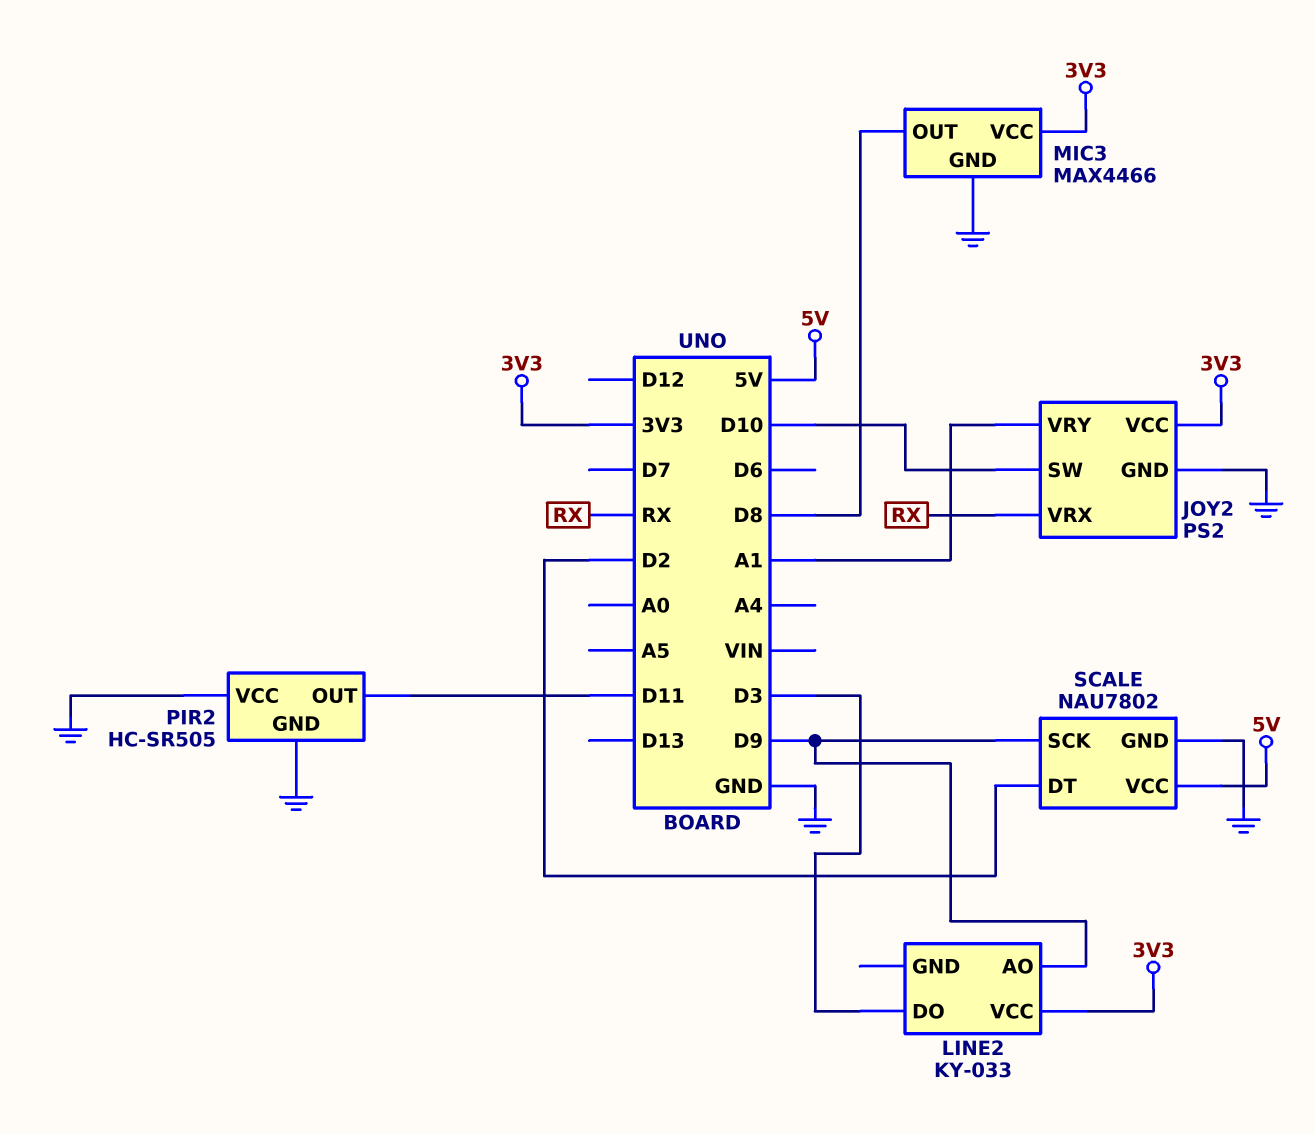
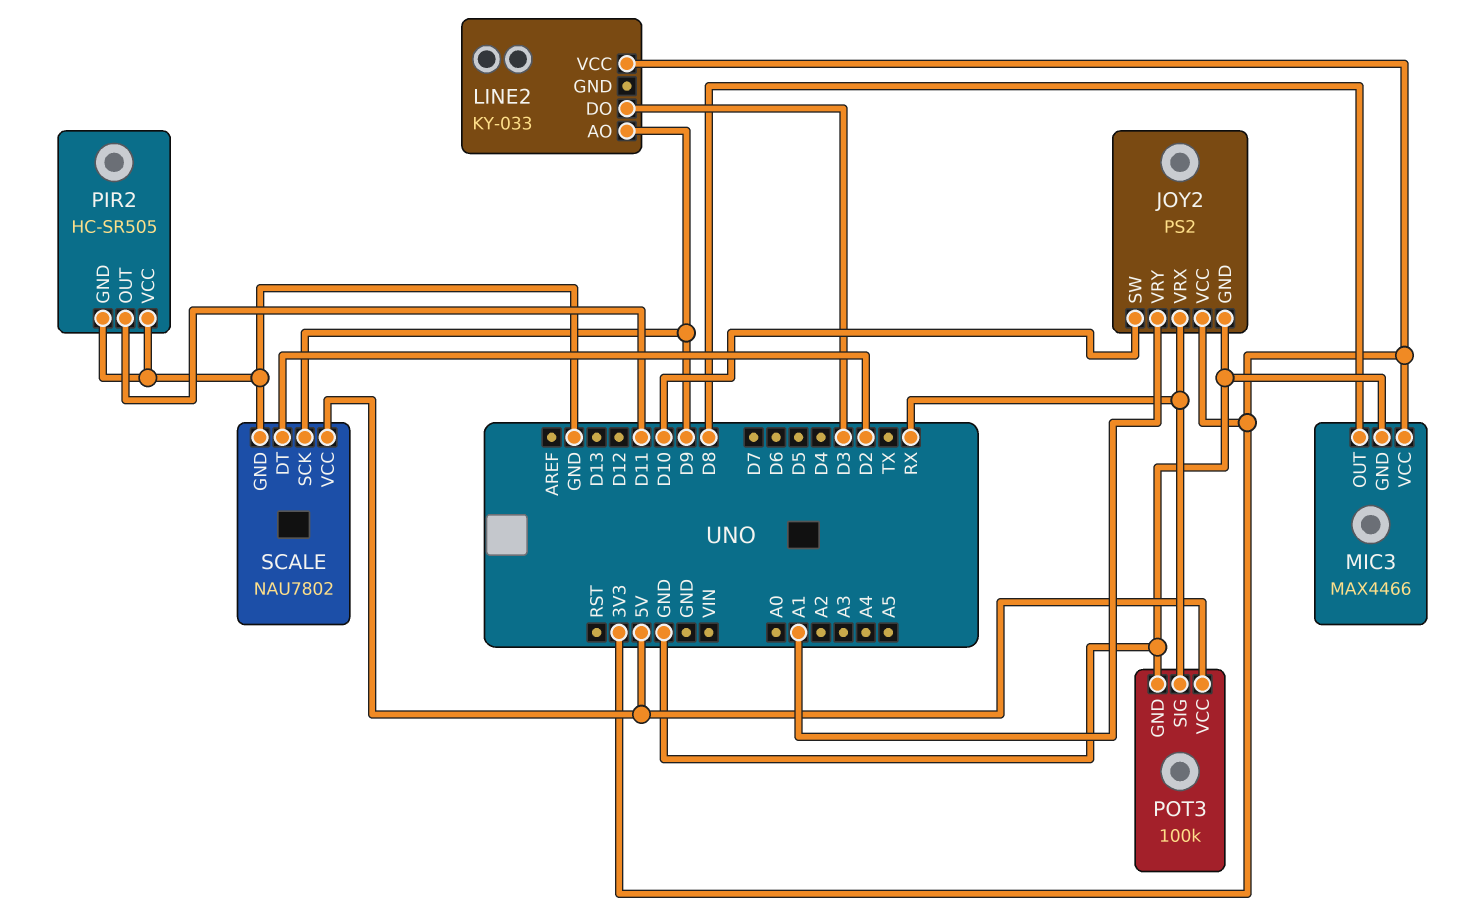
POT3: none -> 100k
POT3 pin GND: none -> GND
POT3 pin SIG: none -> RX
POT3 pin VCC: none -> 5V

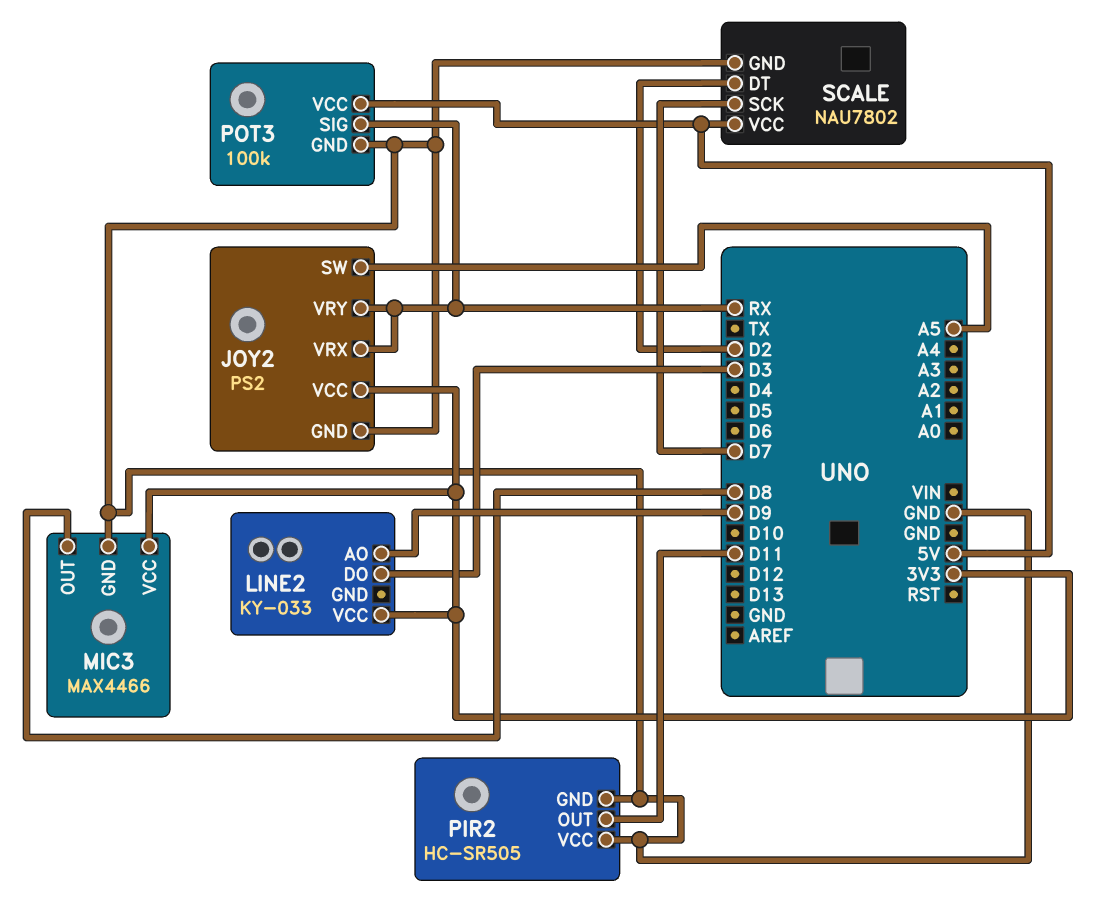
JOY2 pin SW: D10 -> A5
JOY2 pin VRY: A1 -> RX
SCALE pin SCK: D9 -> D7

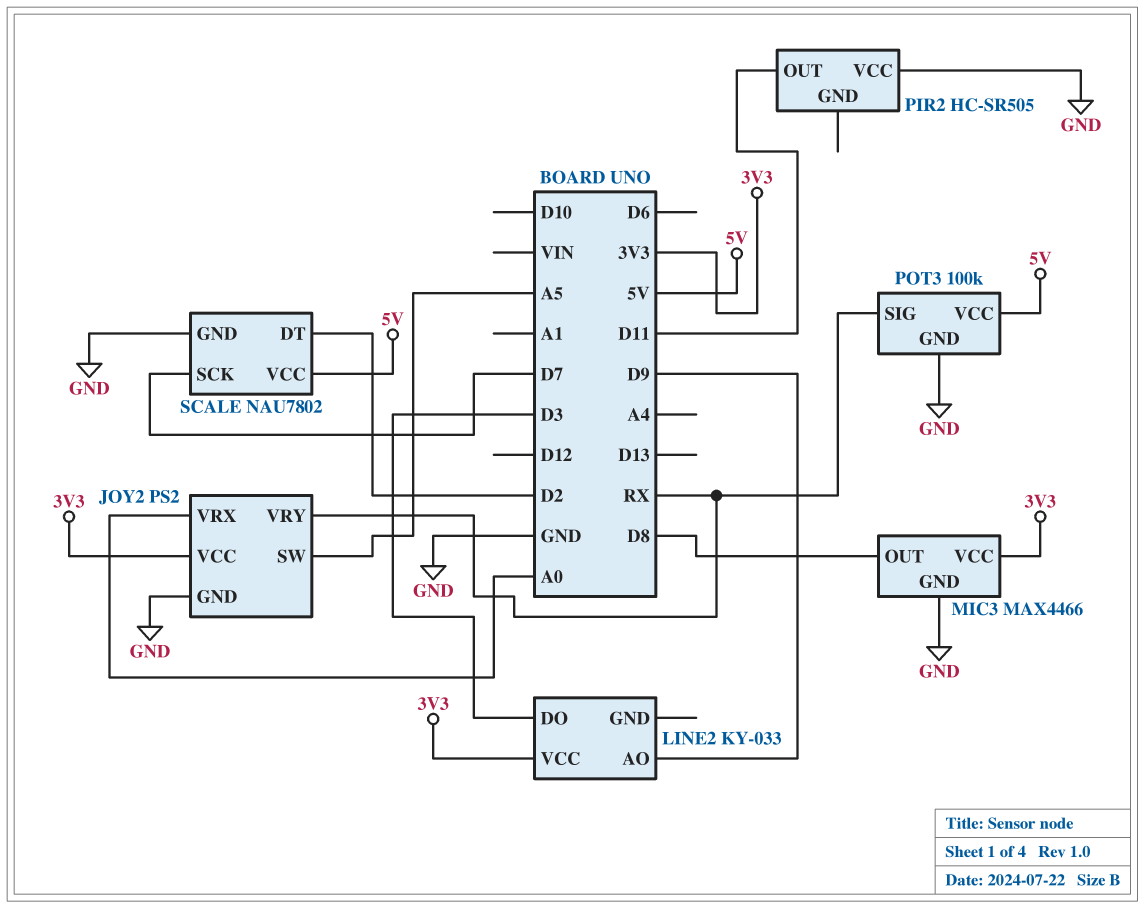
JOY2 pin VRX: RX -> A0
PIR2 pin GND: GND -> none

